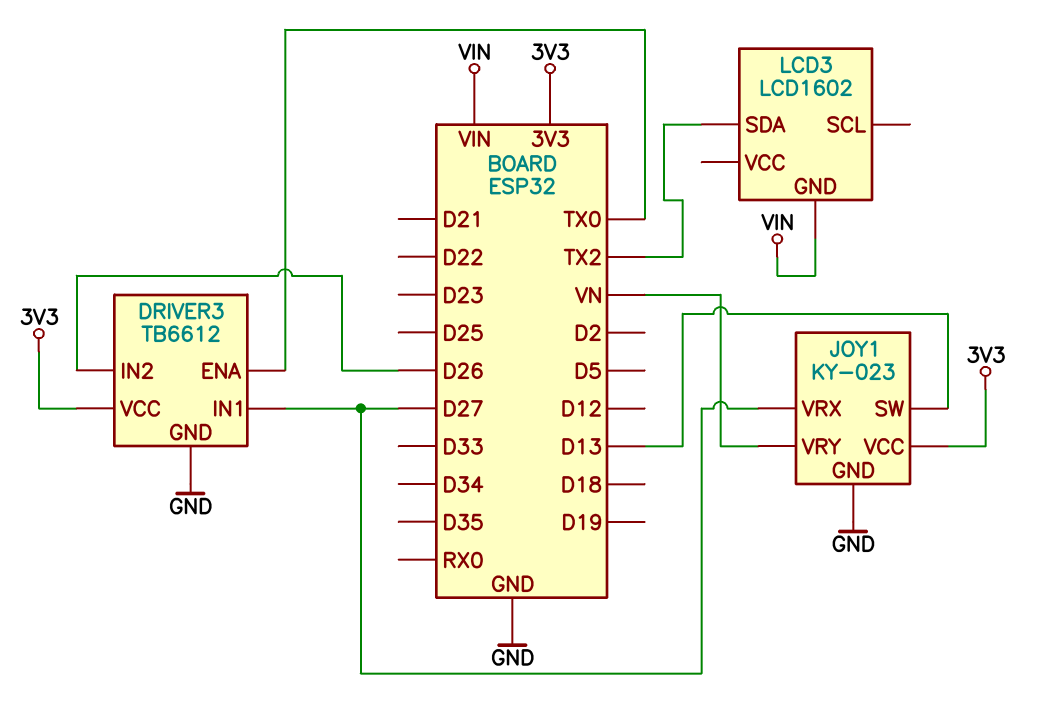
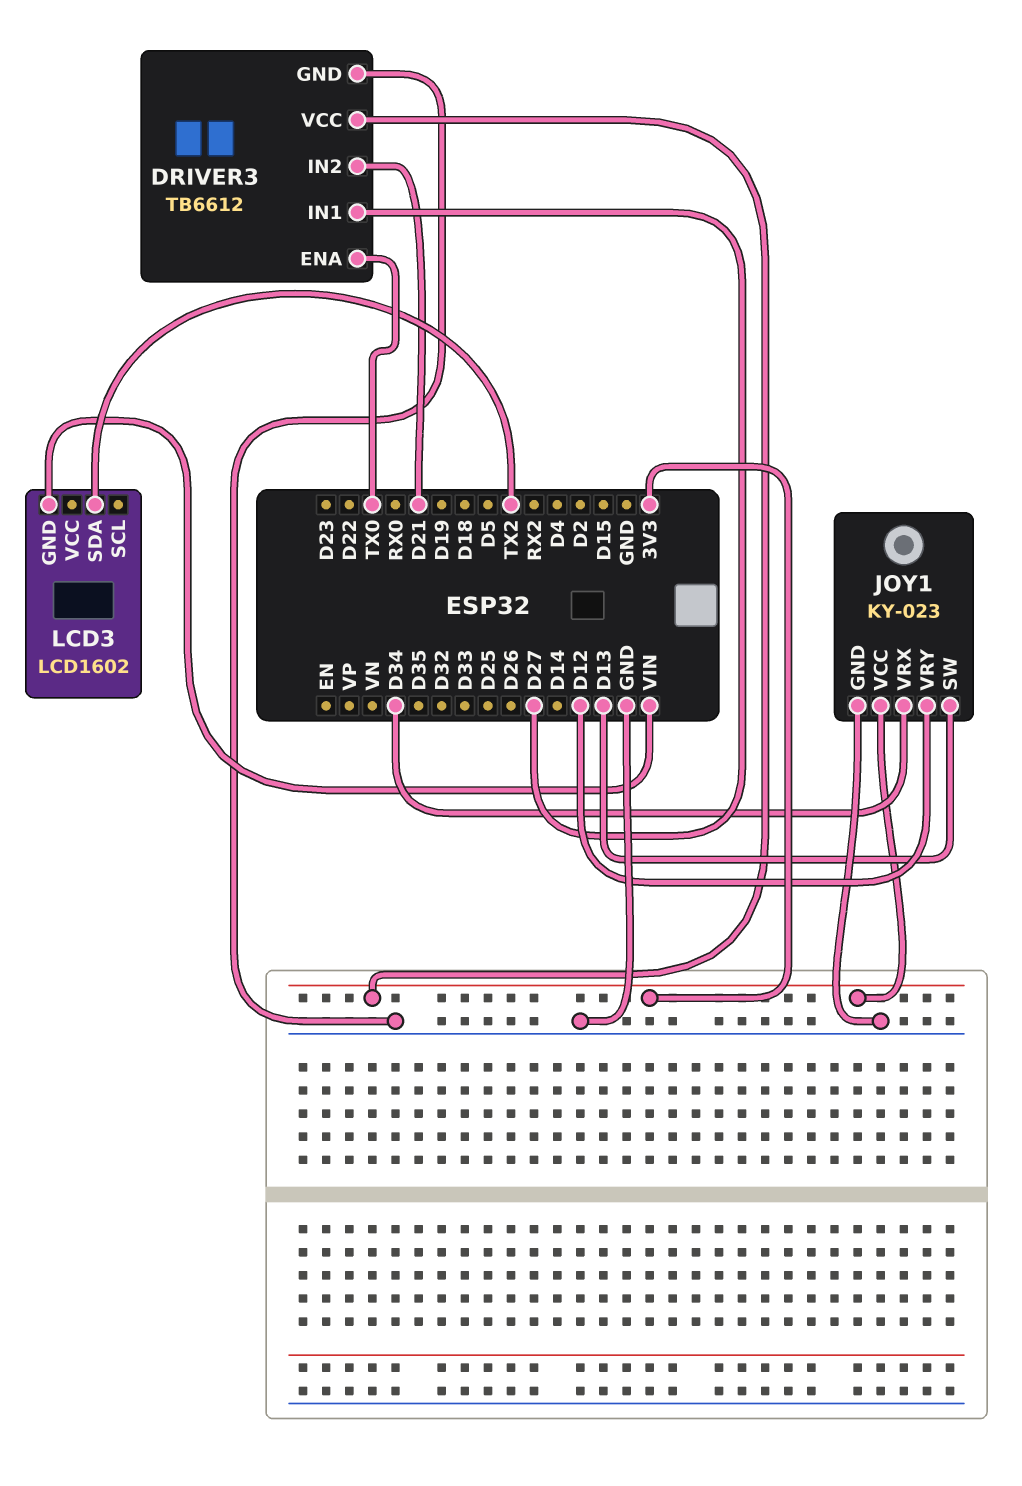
DRIVER3 pin IN2: D26 -> D21
JOY1 pin VRX: D27 -> D34
JOY1 pin VRY: VN -> D12

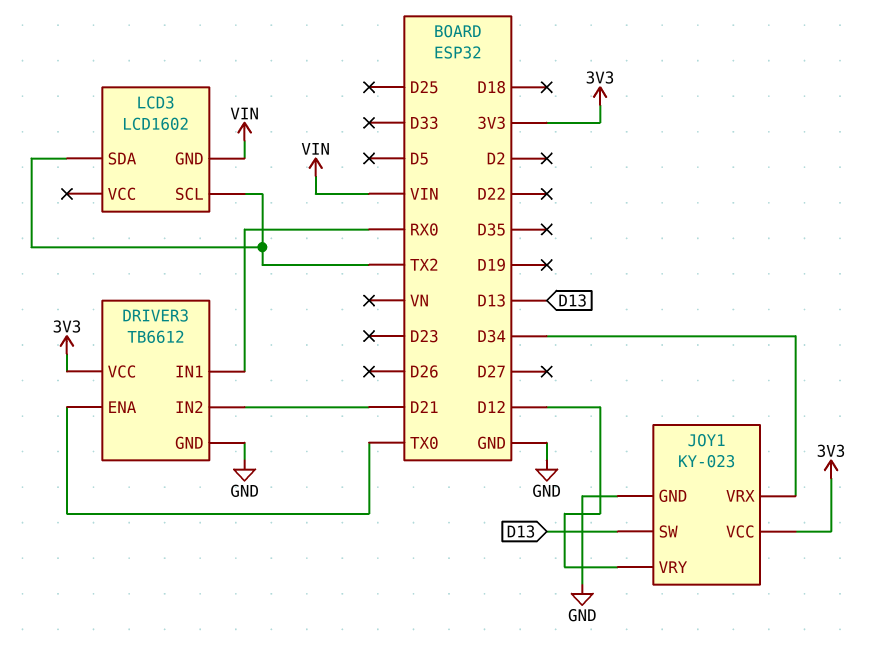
DRIVER3 pin IN1: D27 -> RX0
LCD3 pin SCL: none -> TX2

